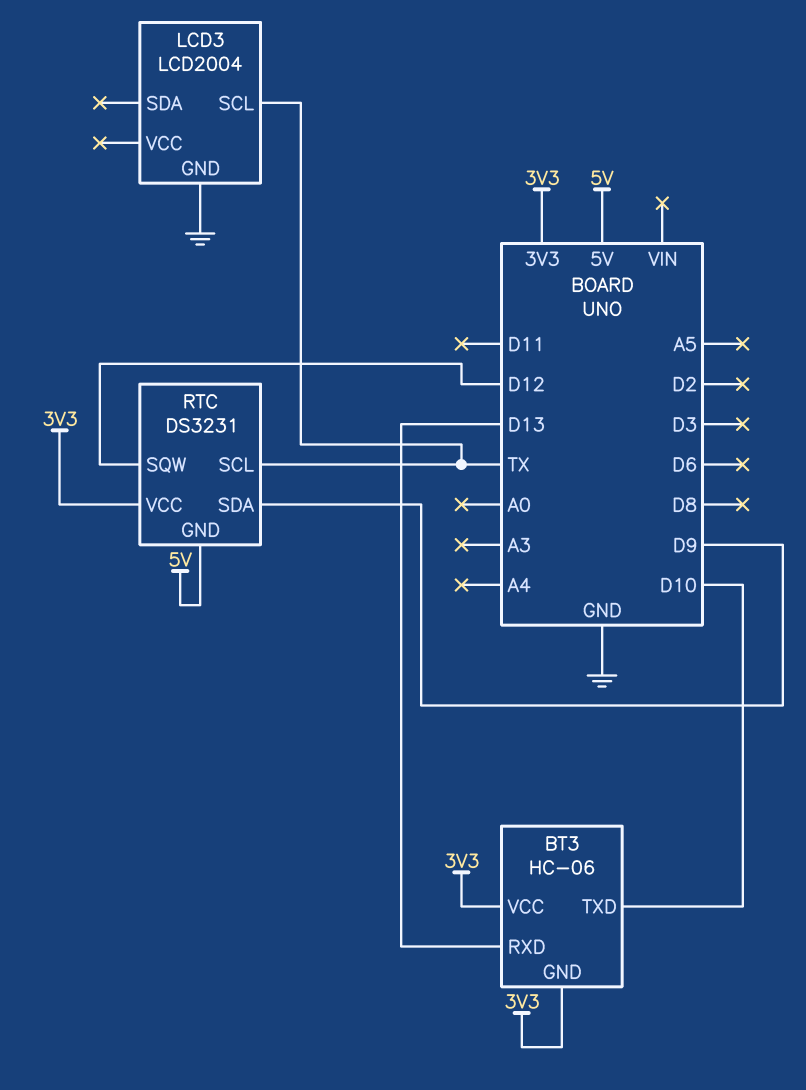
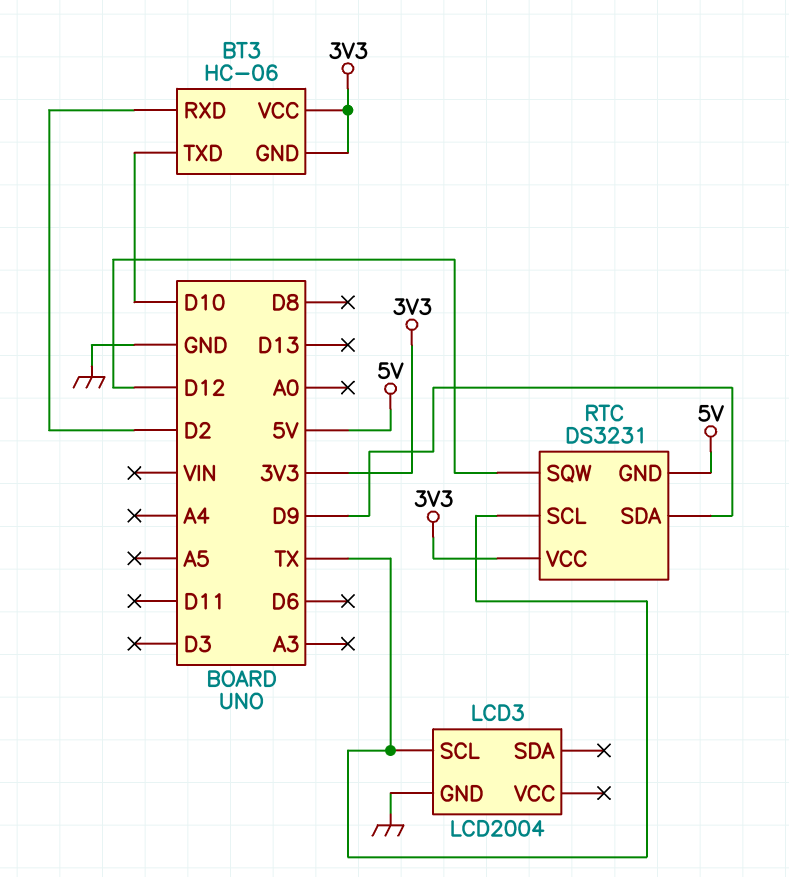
BT3 pin RXD: D13 -> D2

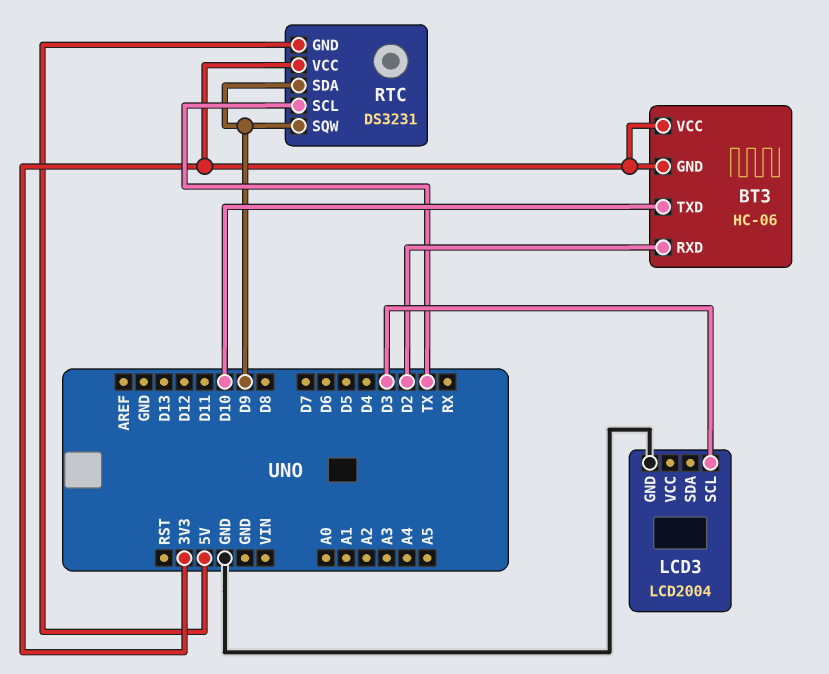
LCD3 pin SCL: TX -> D3
RTC pin SQW: D12 -> D9

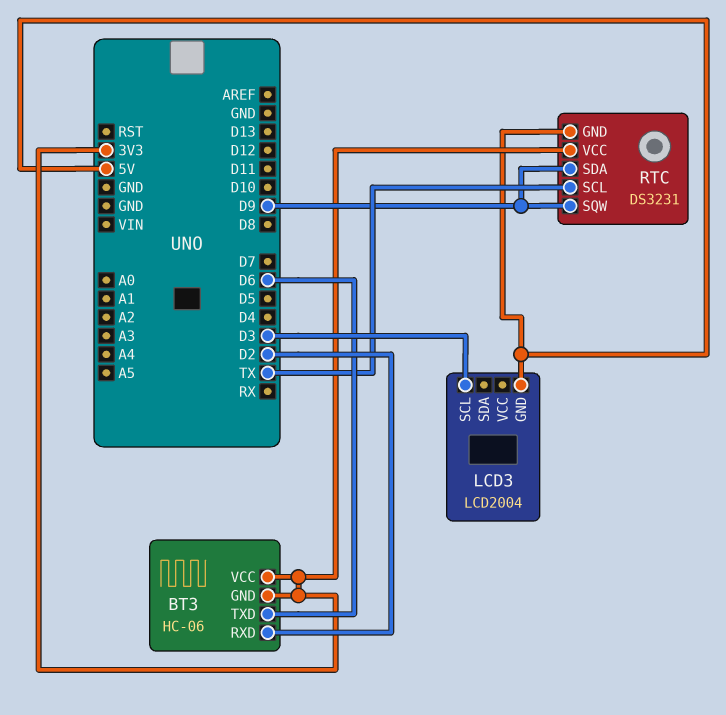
BT3 pin TXD: D10 -> D6
LCD3 pin GND: GND -> 5V

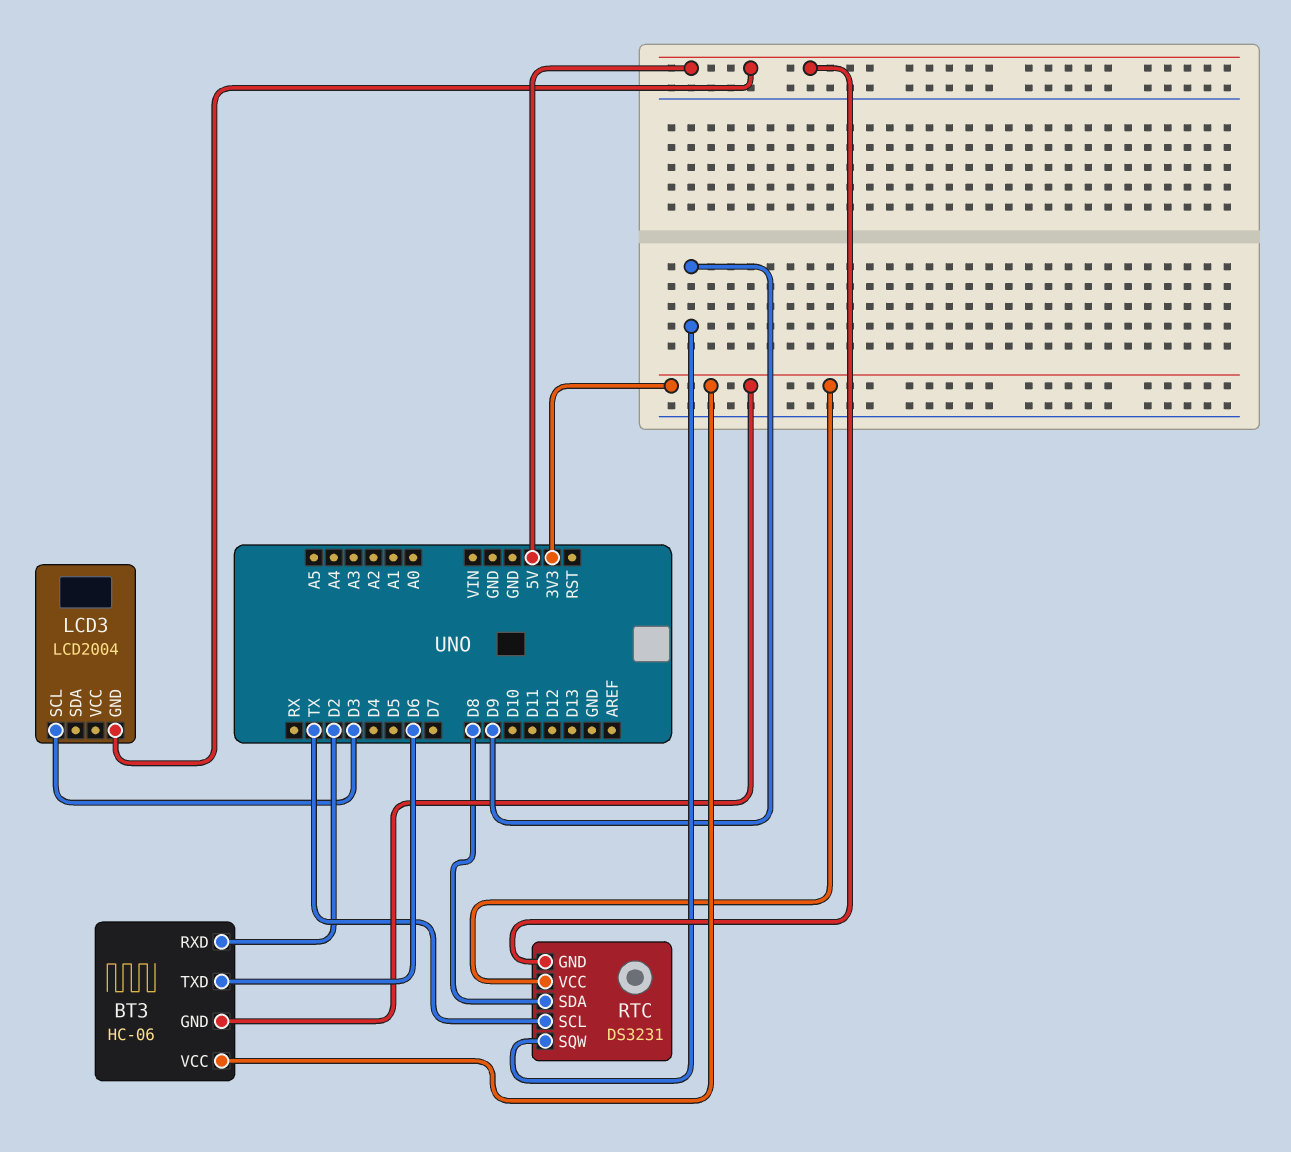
RTC pin SDA: D9 -> D8

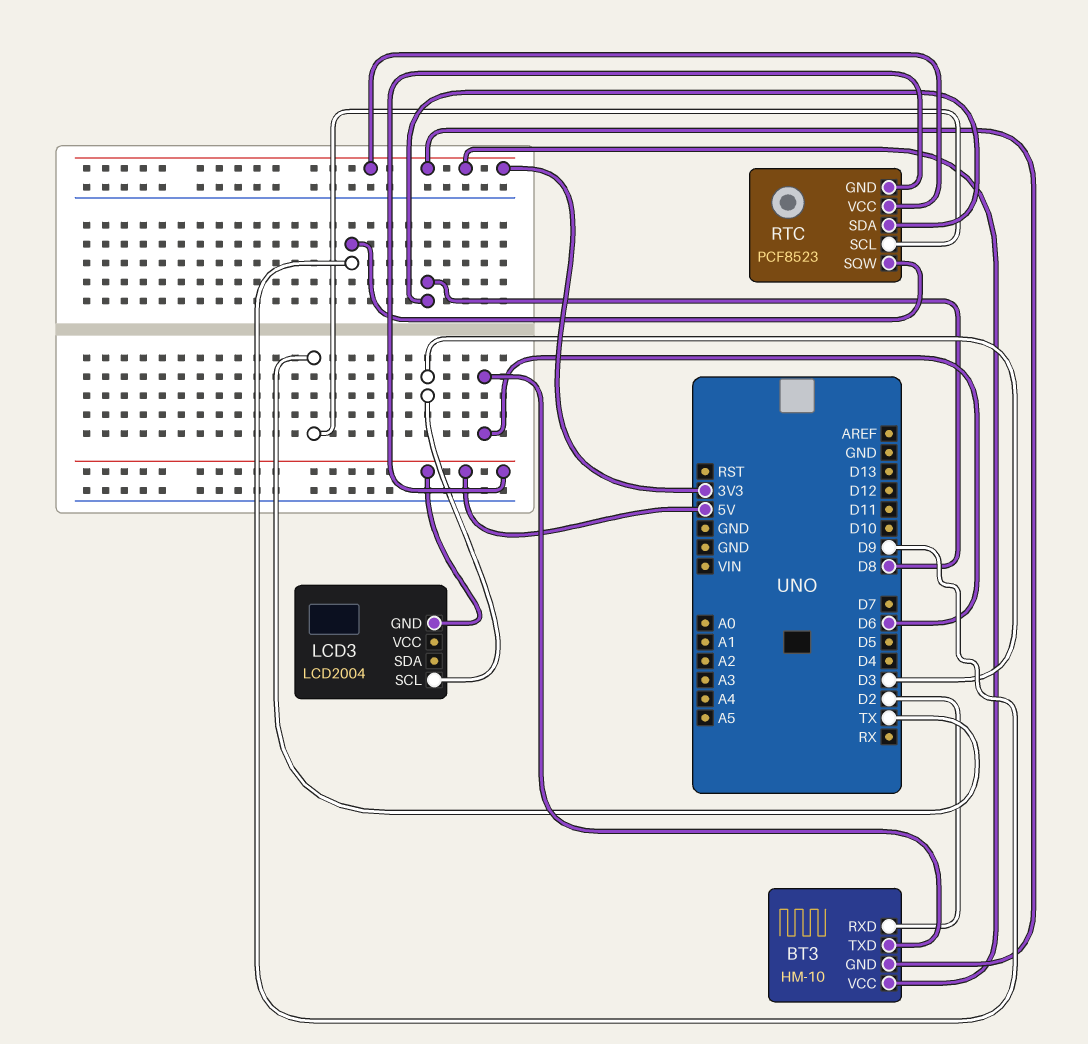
BT3: HC-06 -> HM-10
RTC: DS3231 -> PCF8523

